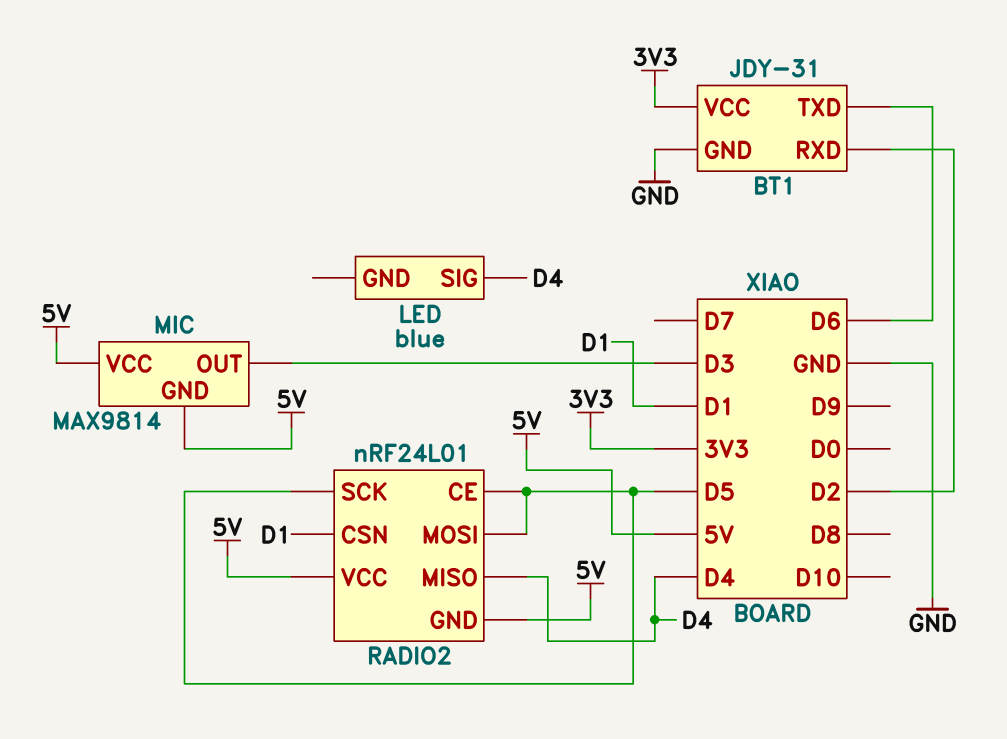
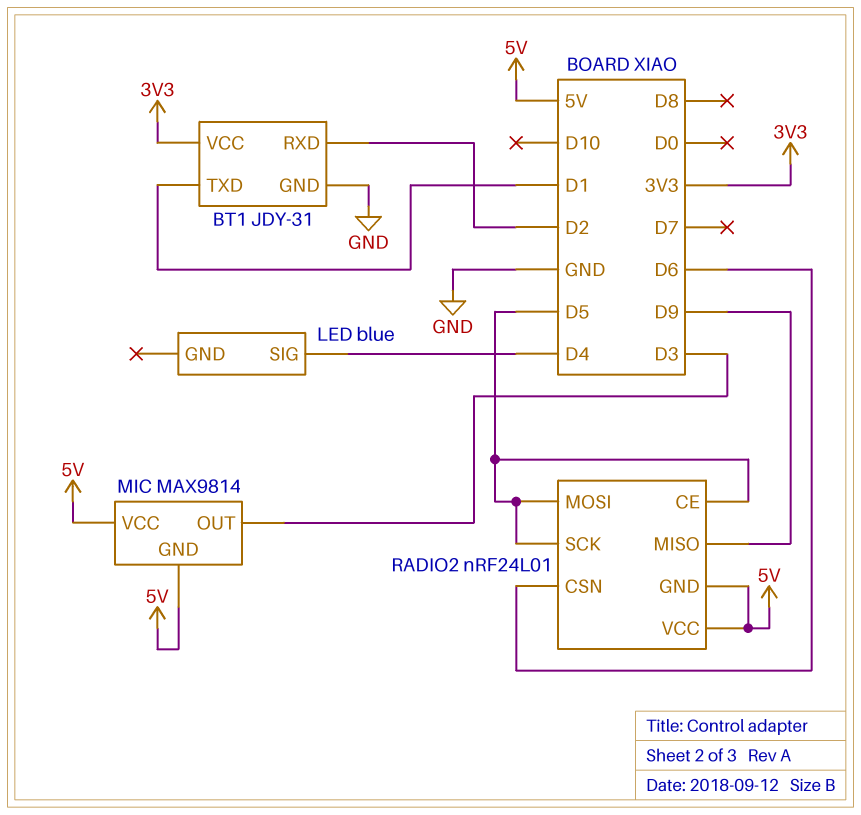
BT1 pin TXD: D6 -> D1
RADIO2 pin CSN: D1 -> D6
RADIO2 pin MISO: D4 -> D9

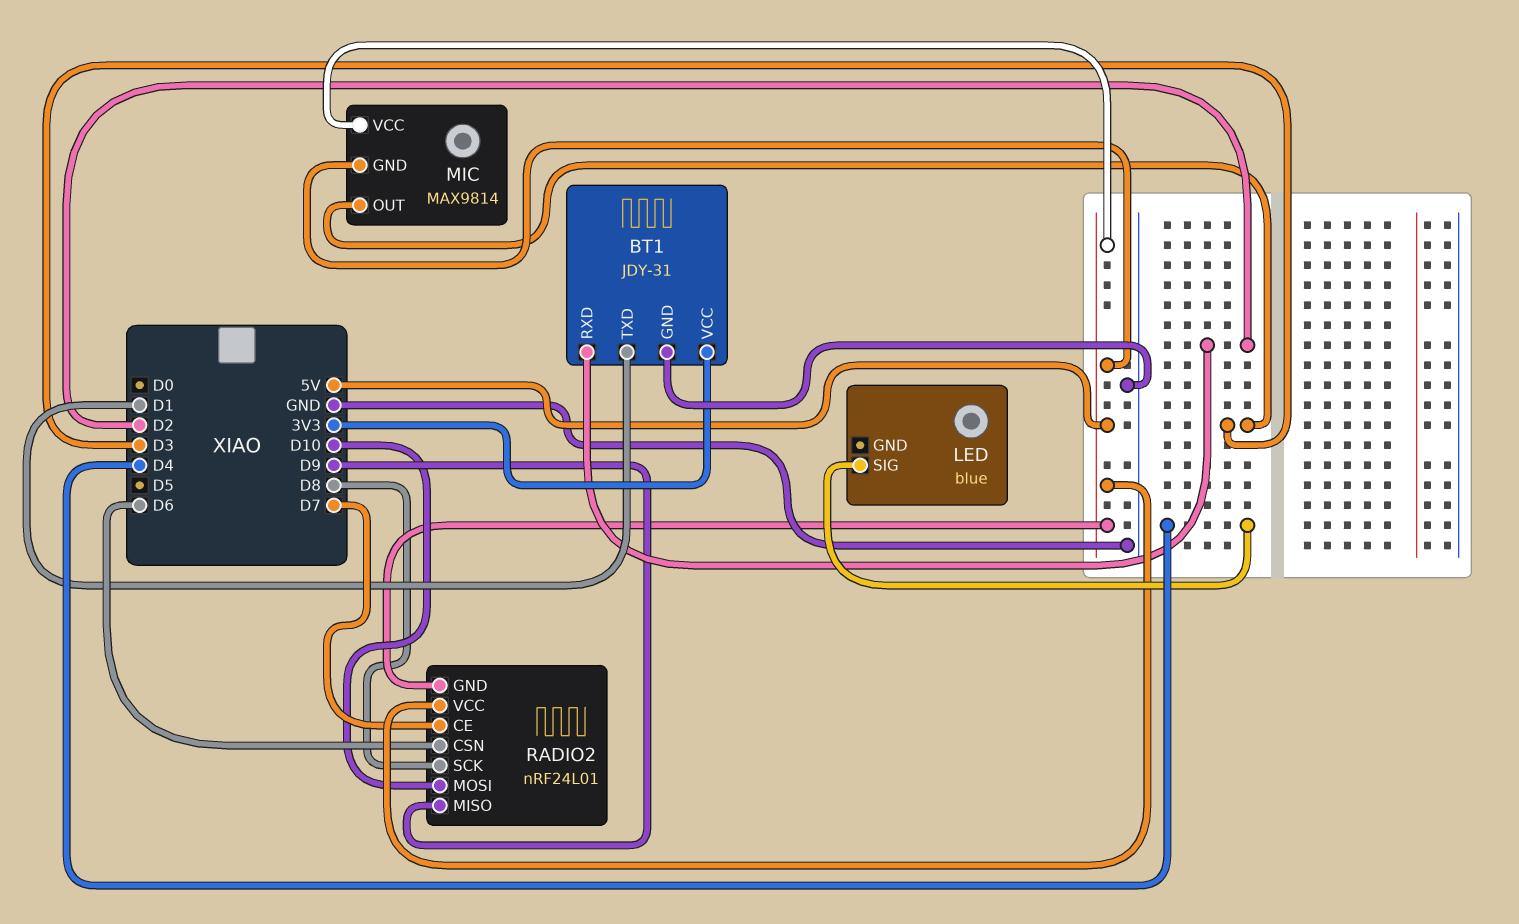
RADIO2 pin CE: D5 -> D7
RADIO2 pin MOSI: D5 -> D10
RADIO2 pin SCK: D5 -> D8

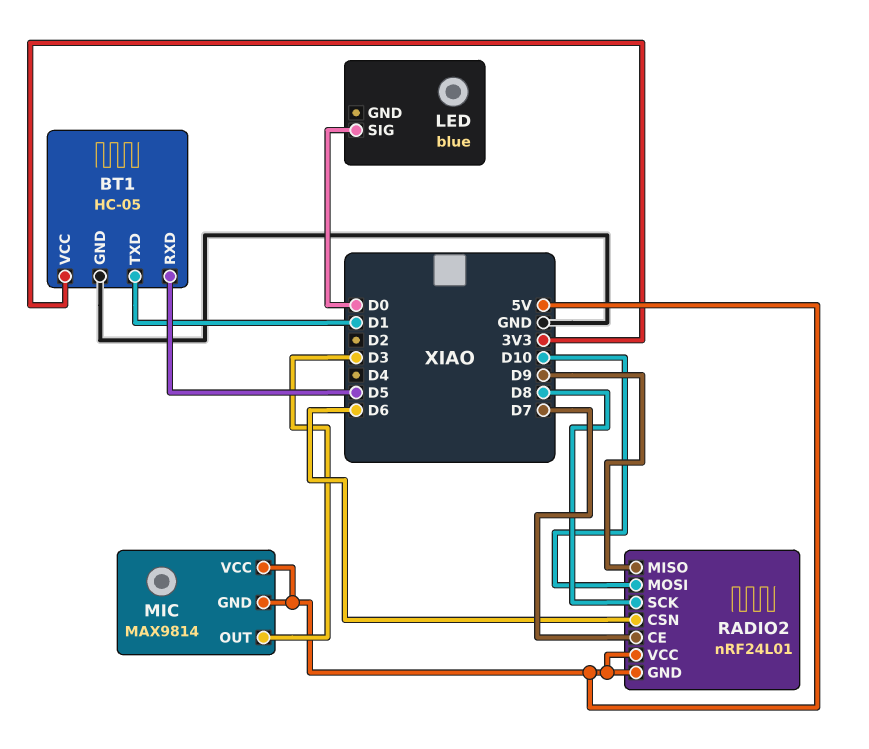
BT1: JDY-31 -> HC-05
BT1 pin RXD: D2 -> D5
LED pin SIG: D4 -> D0

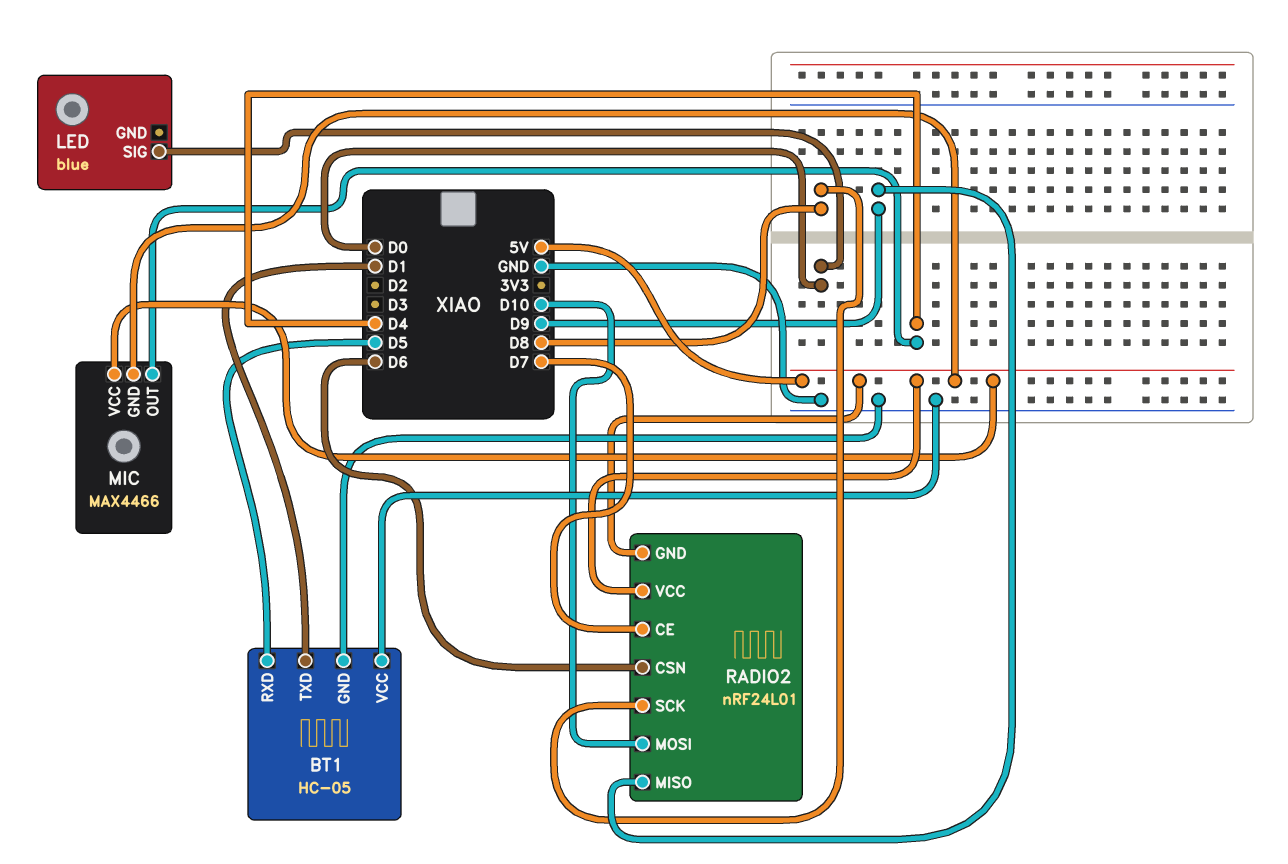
BT1 pin VCC: 3V3 -> GND
MIC: MAX9814 -> MAX4466
MIC pin OUT: D3 -> D4

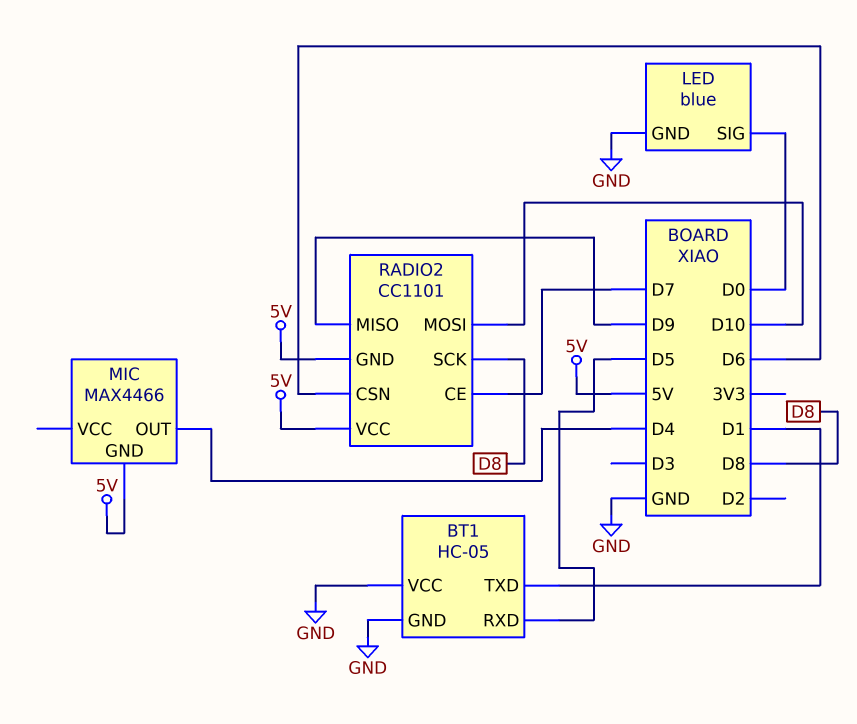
LED pin GND: none -> GND
MIC pin VCC: 5V -> none
RADIO2: nRF24L01 -> CC1101

